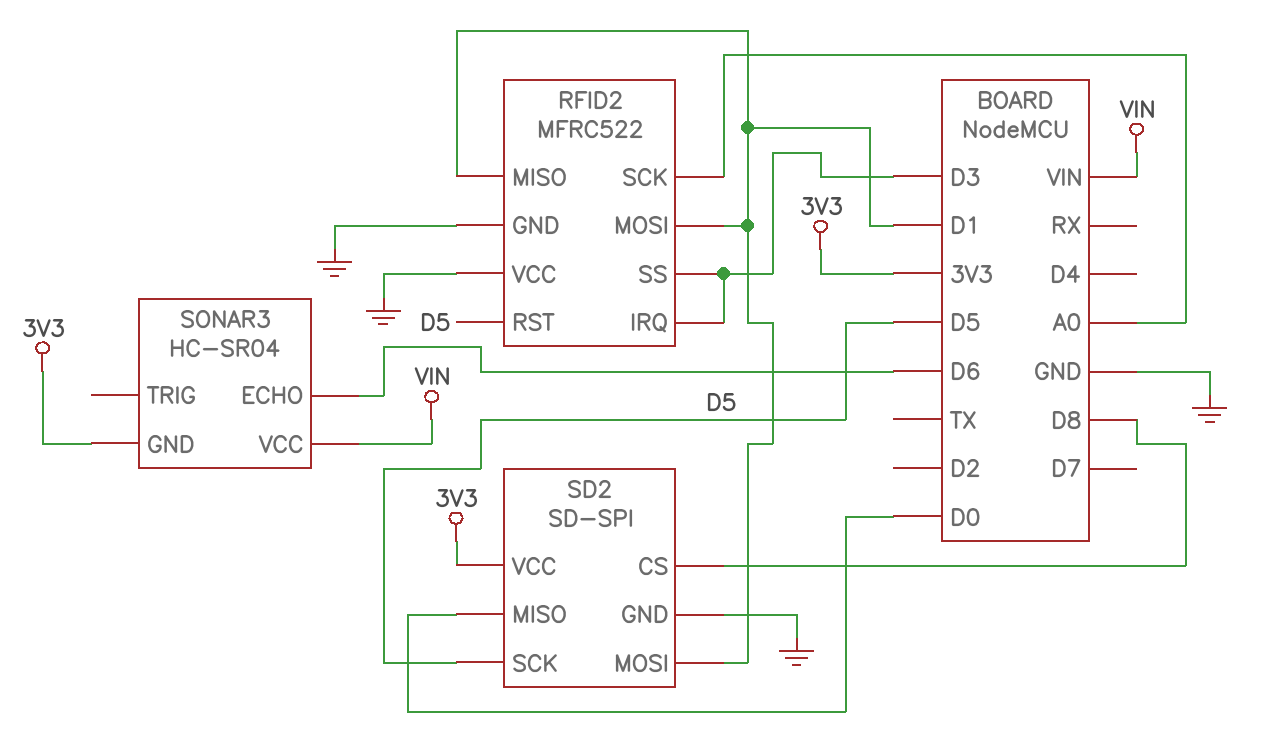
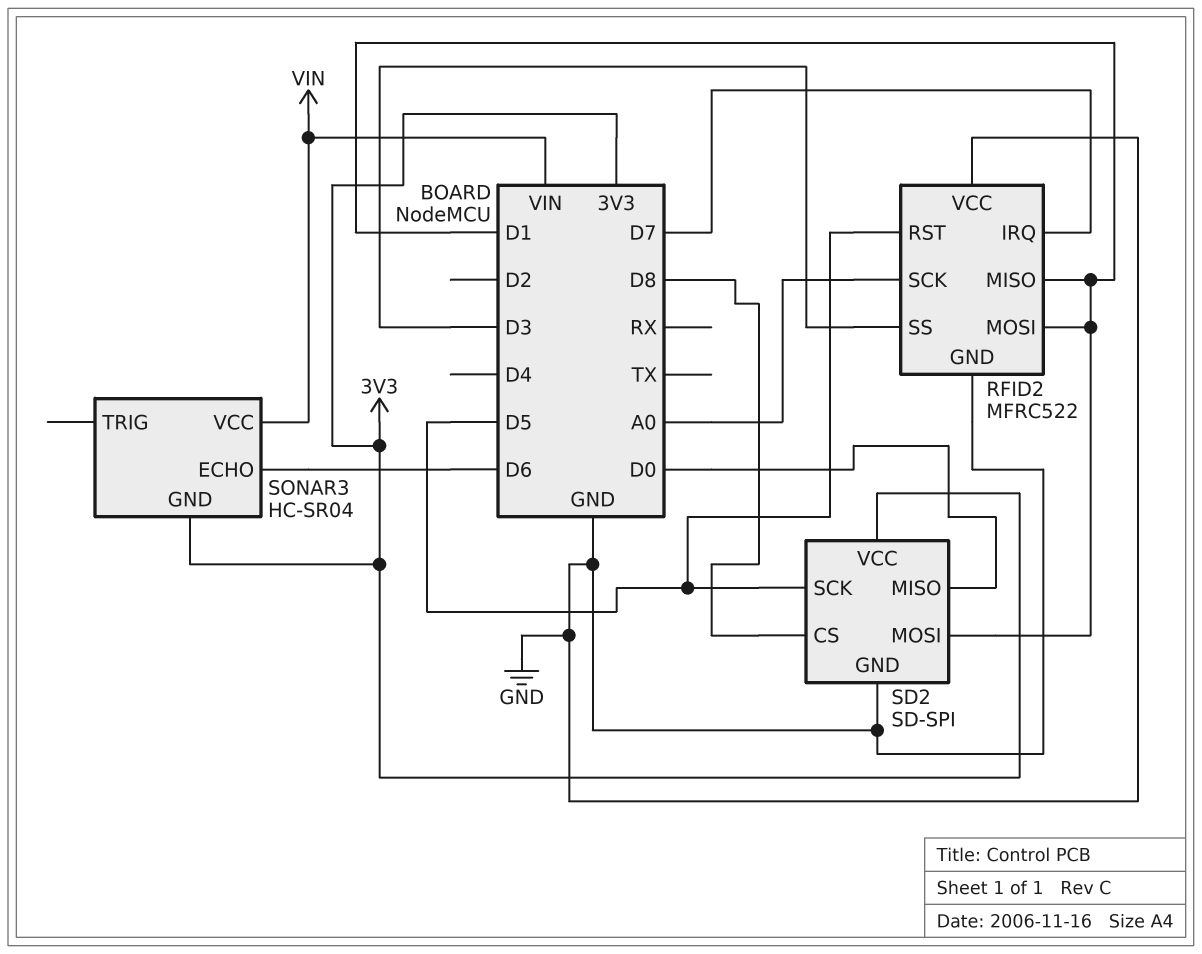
RFID2 pin IRQ: D3 -> D7

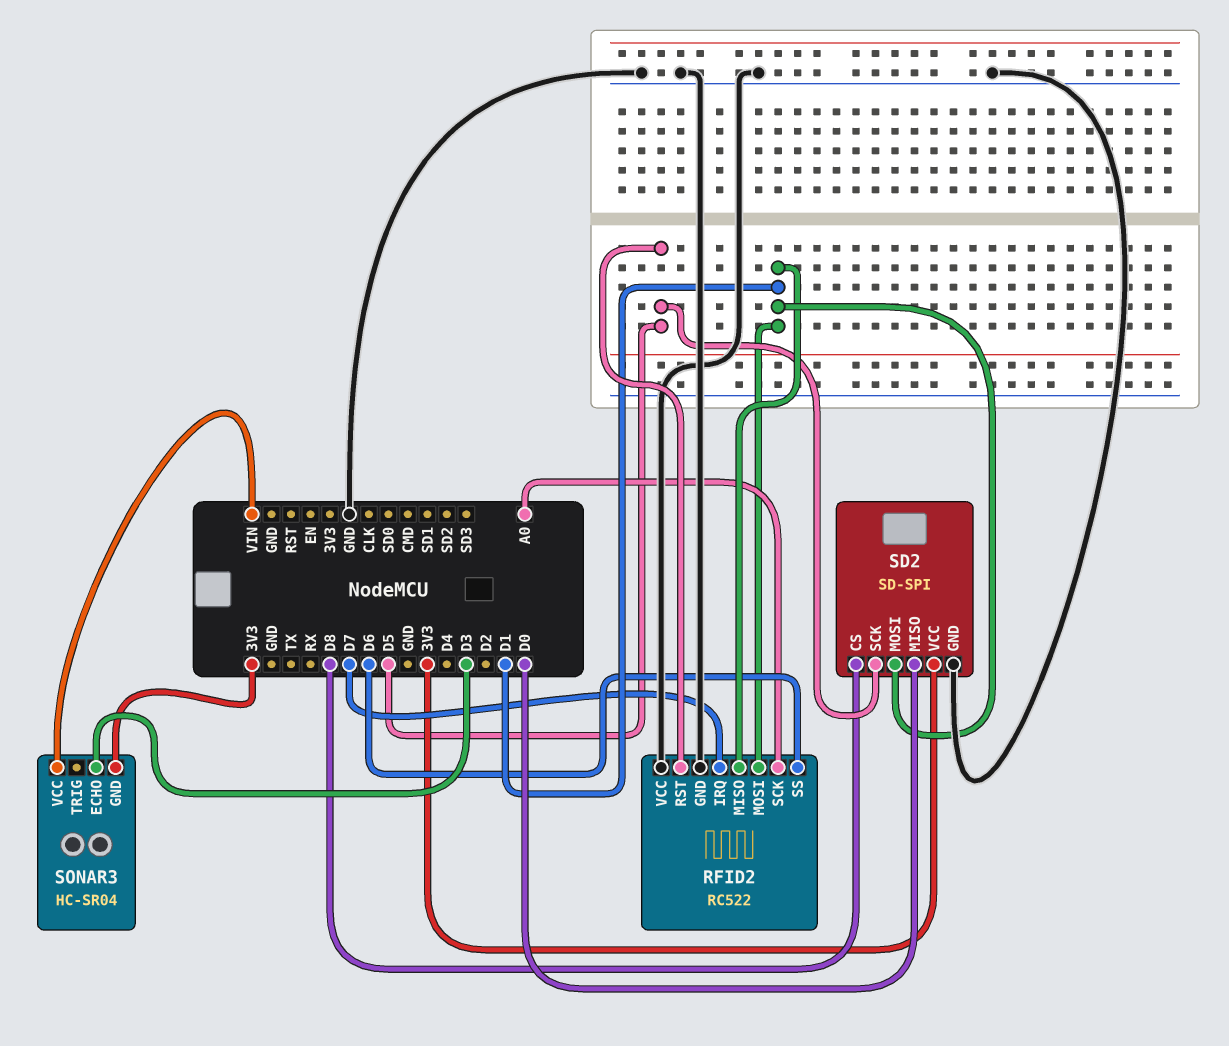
RFID2: MFRC522 -> RC522
RFID2 pin SS: D3 -> D6
SONAR3 pin ECHO: D6 -> D3

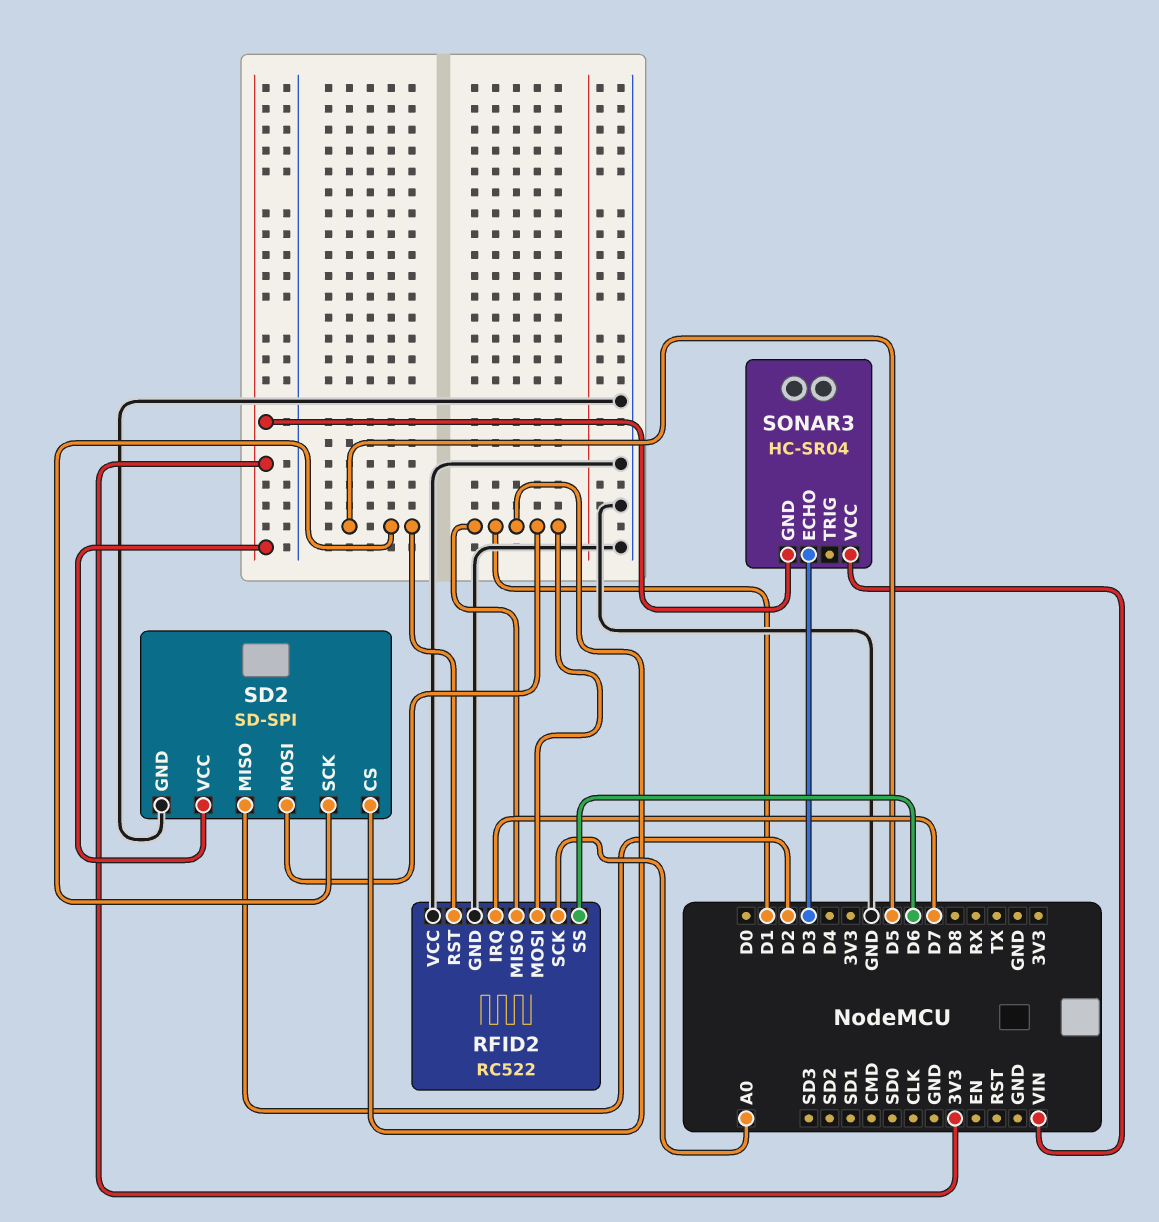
SD2 pin CS: D8 -> D1
SD2 pin MISO: D0 -> D2

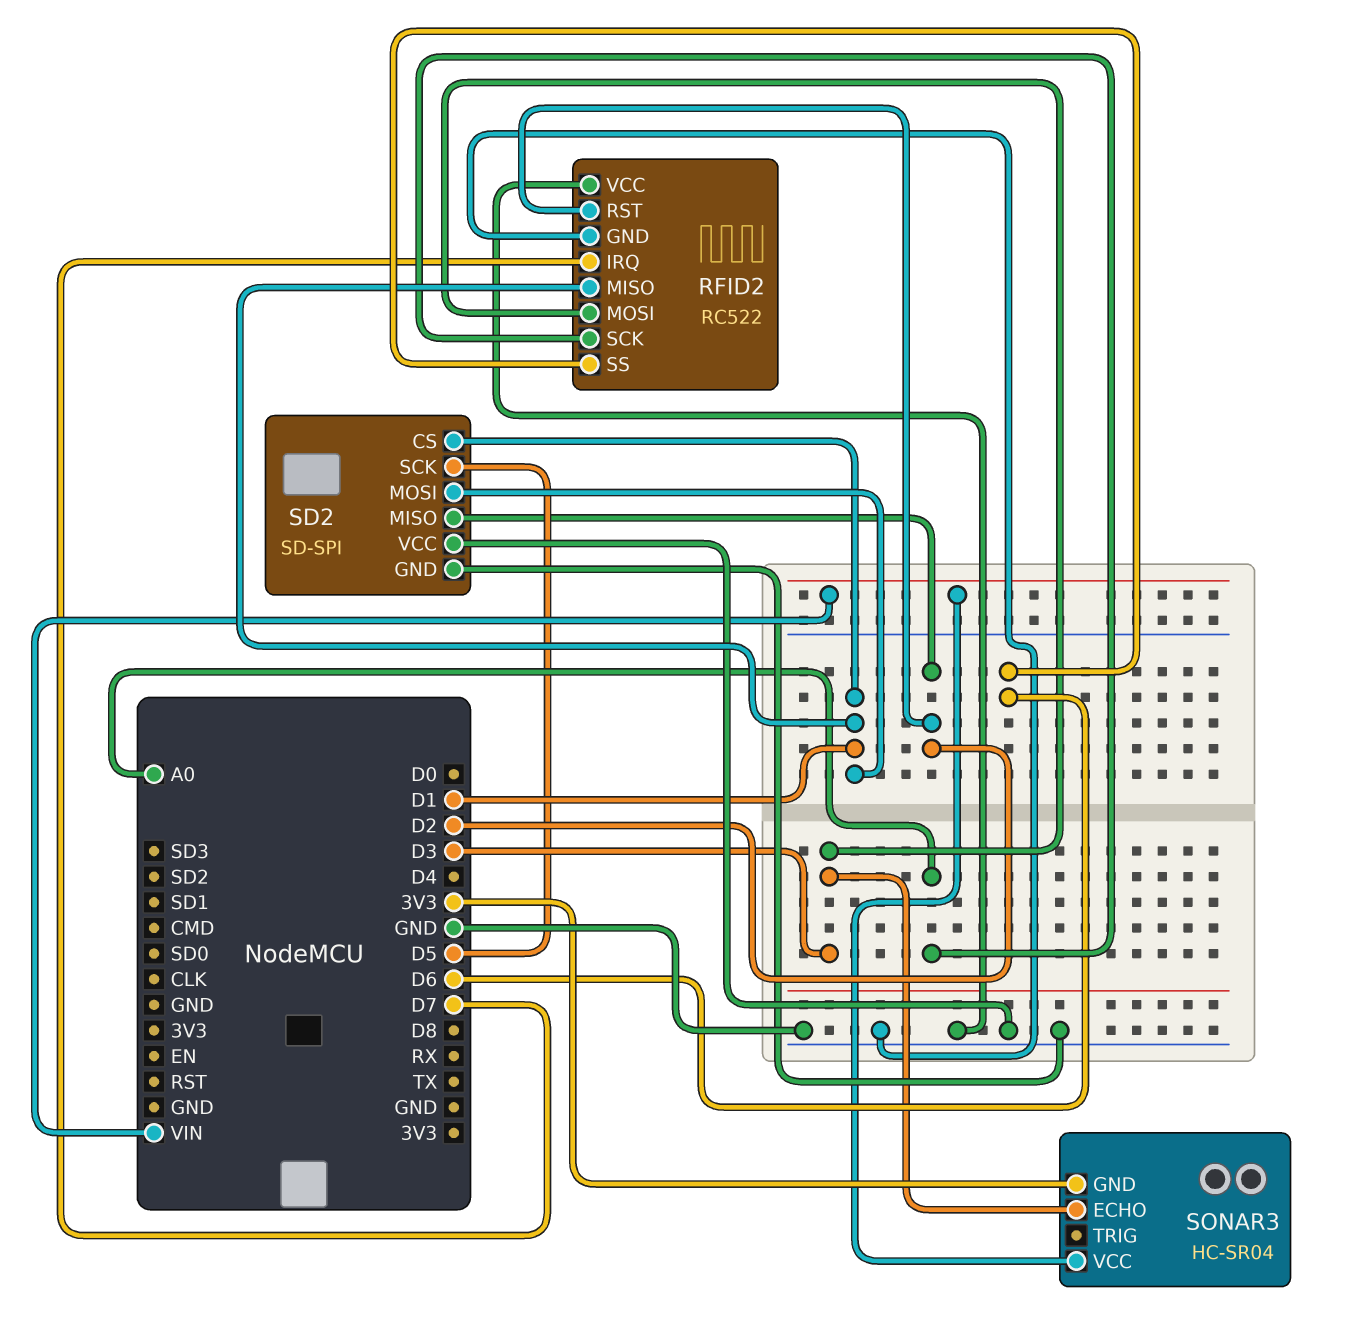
RFID2 pin MOSI: D1 -> D3
RFID2 pin RST: D5 -> D2
SD2 pin VCC: 3V3 -> GND

